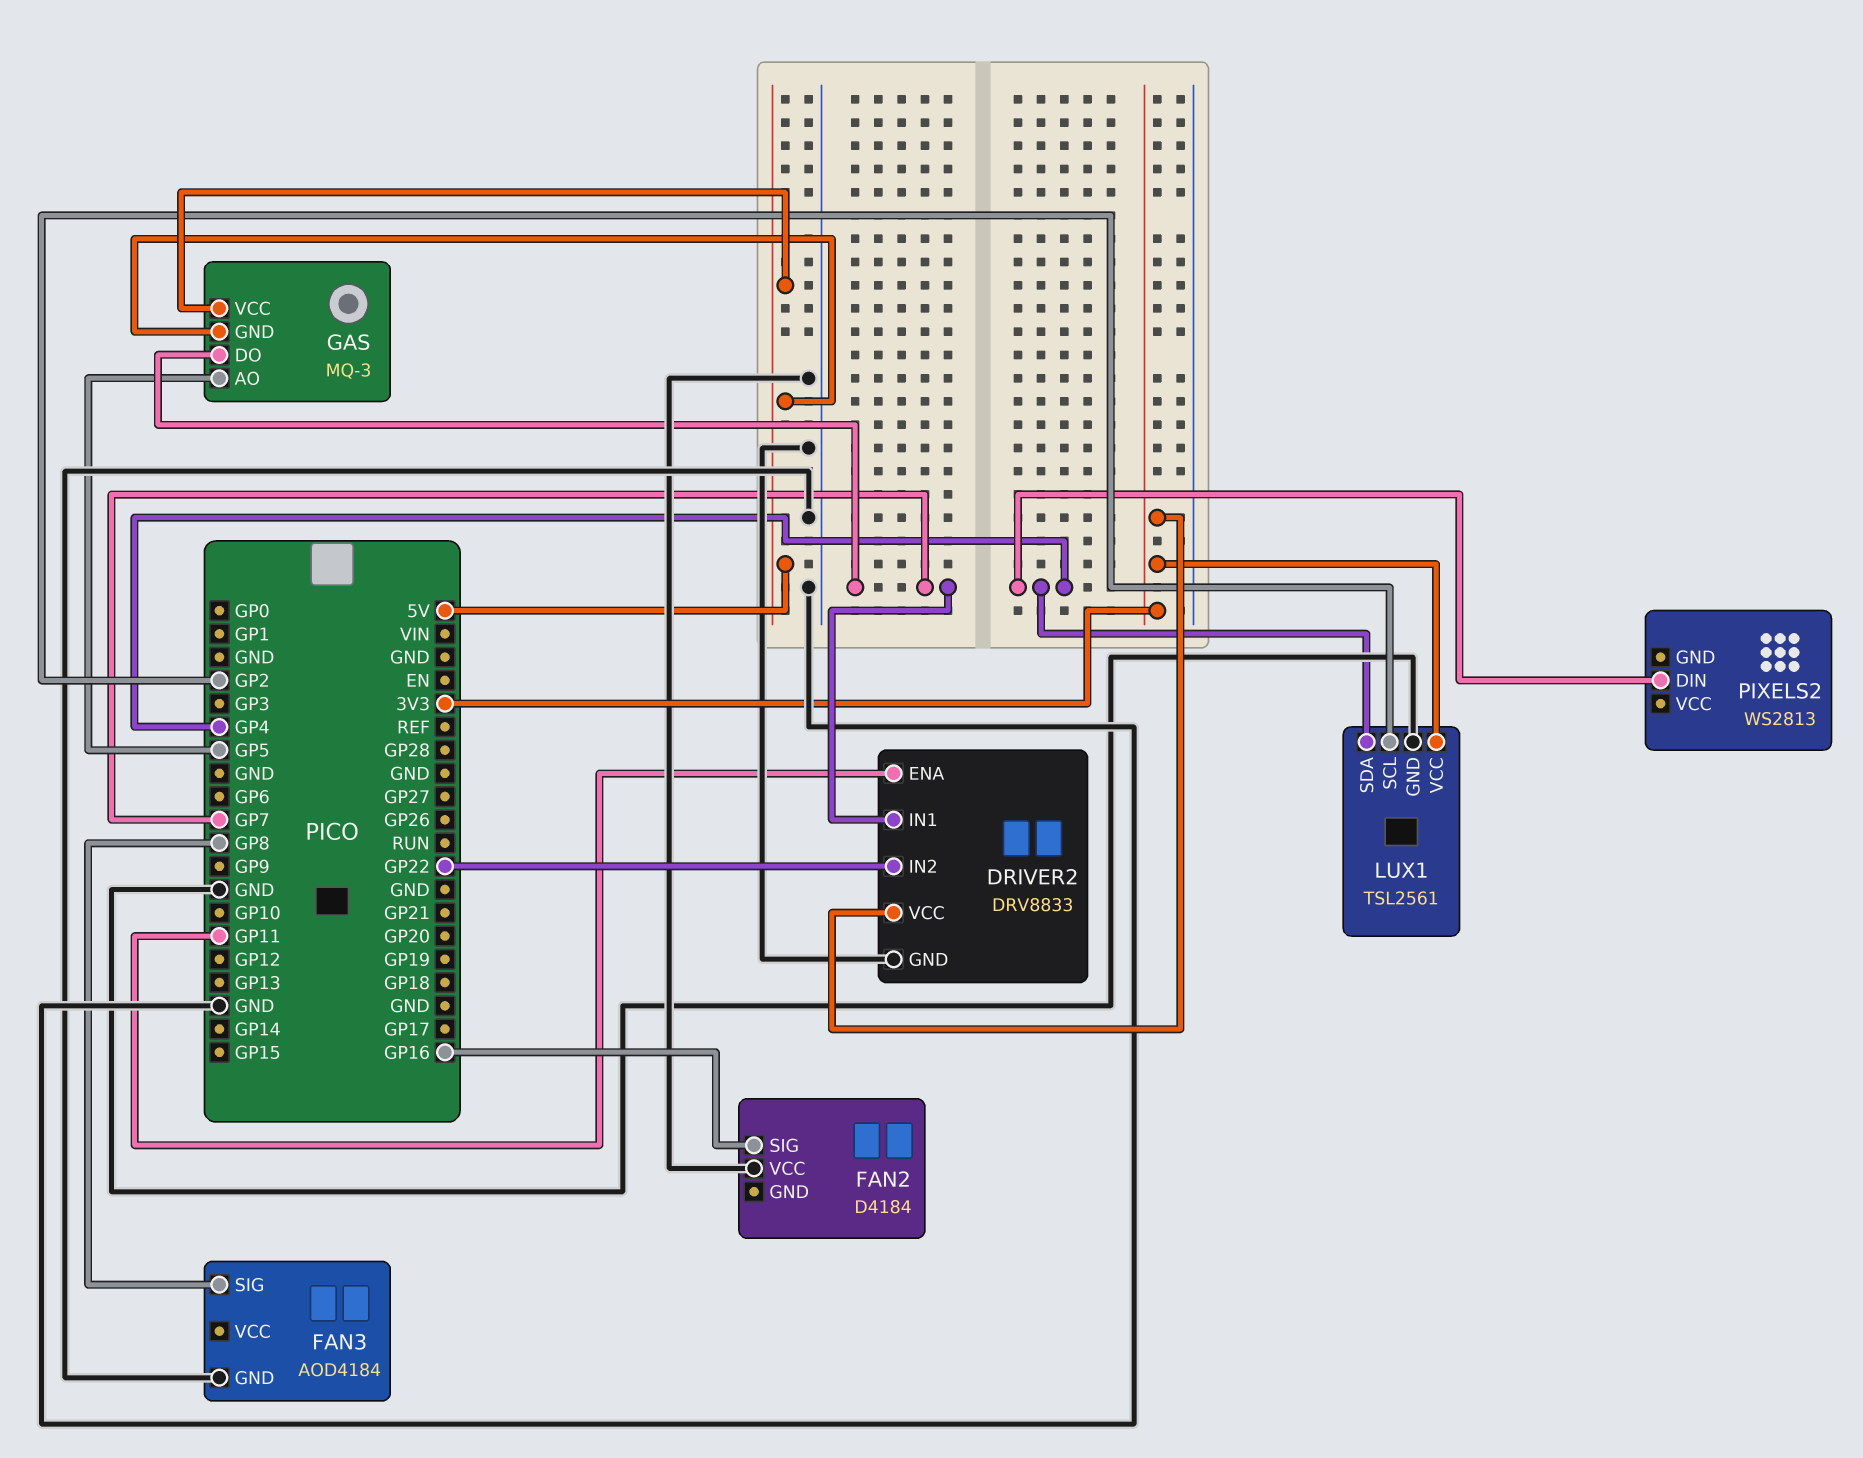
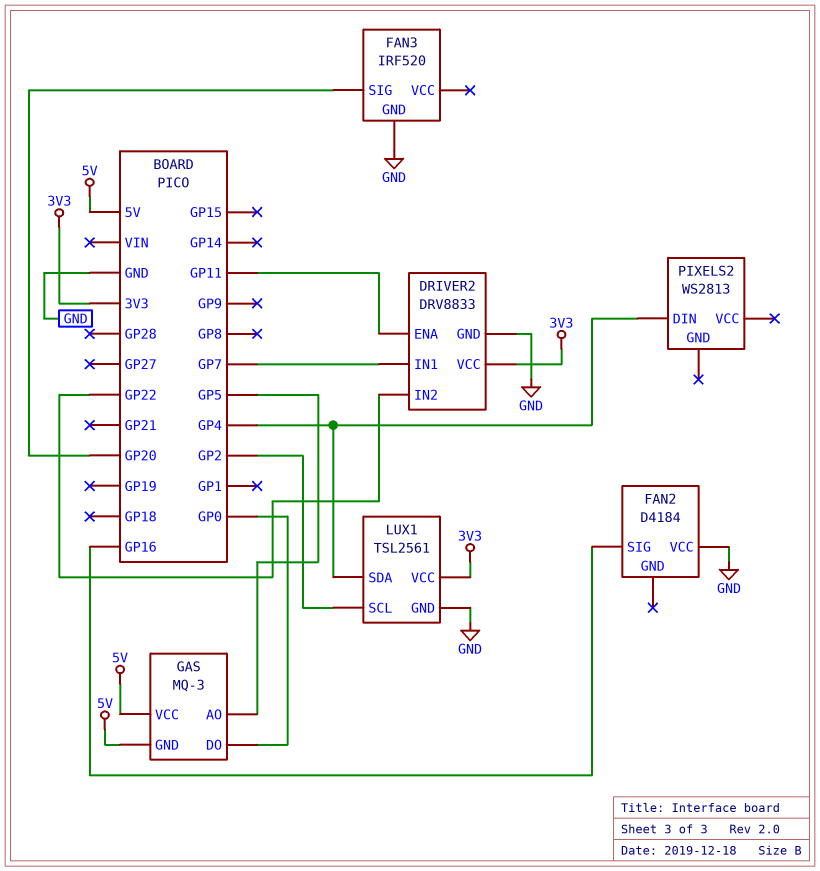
FAN3: AOD4184 -> IRF520
FAN3 pin SIG: GP8 -> GP20
GAS pin DO: GP7 -> GP0

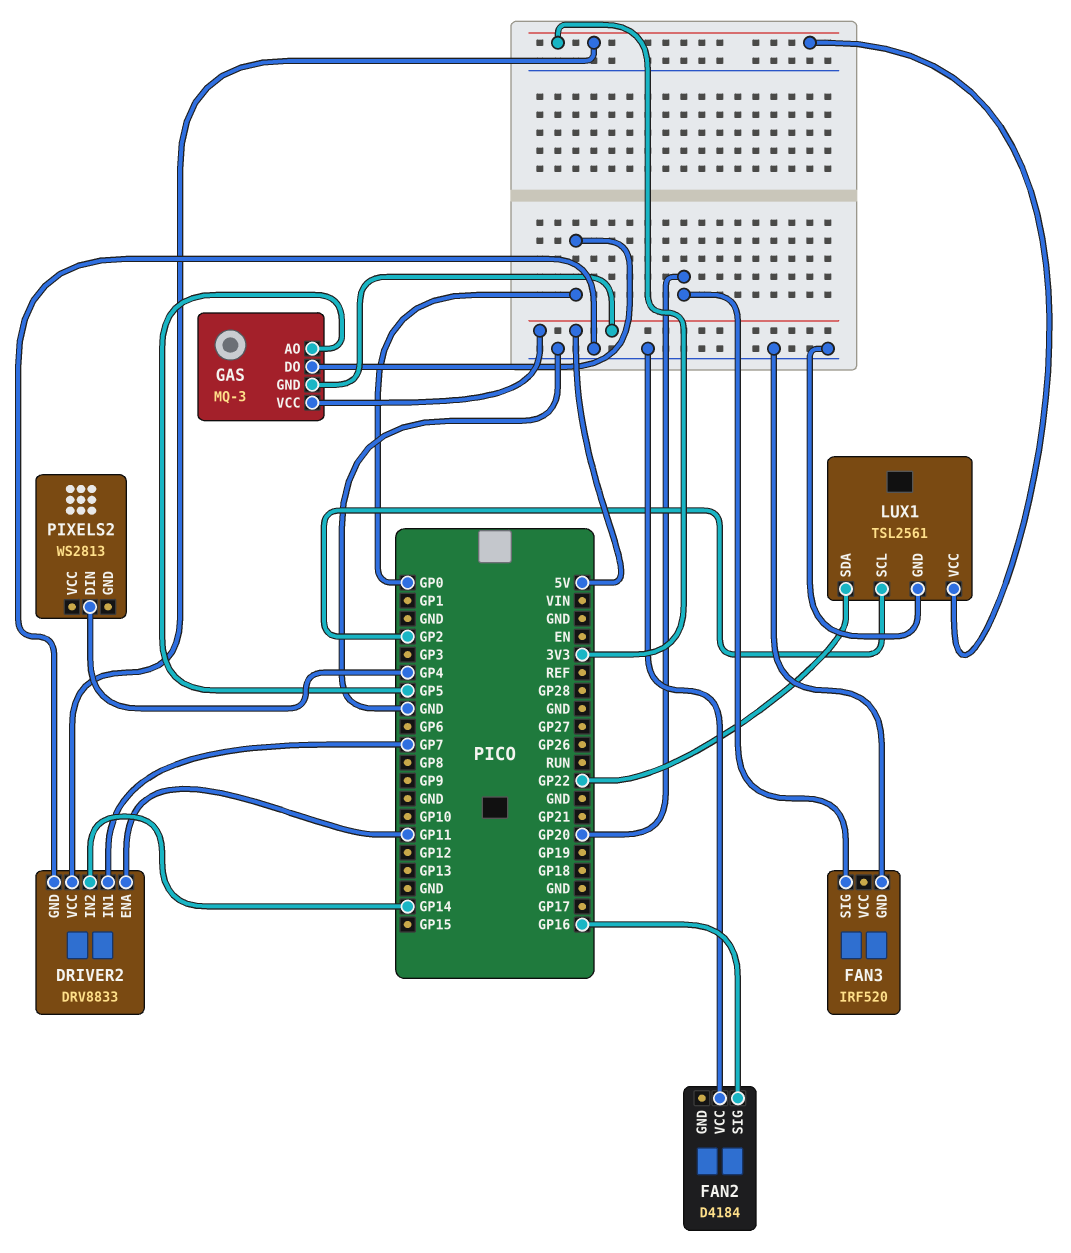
DRIVER2 pin IN2: GP22 -> GP14
LUX1 pin SDA: GP4 -> GP22

